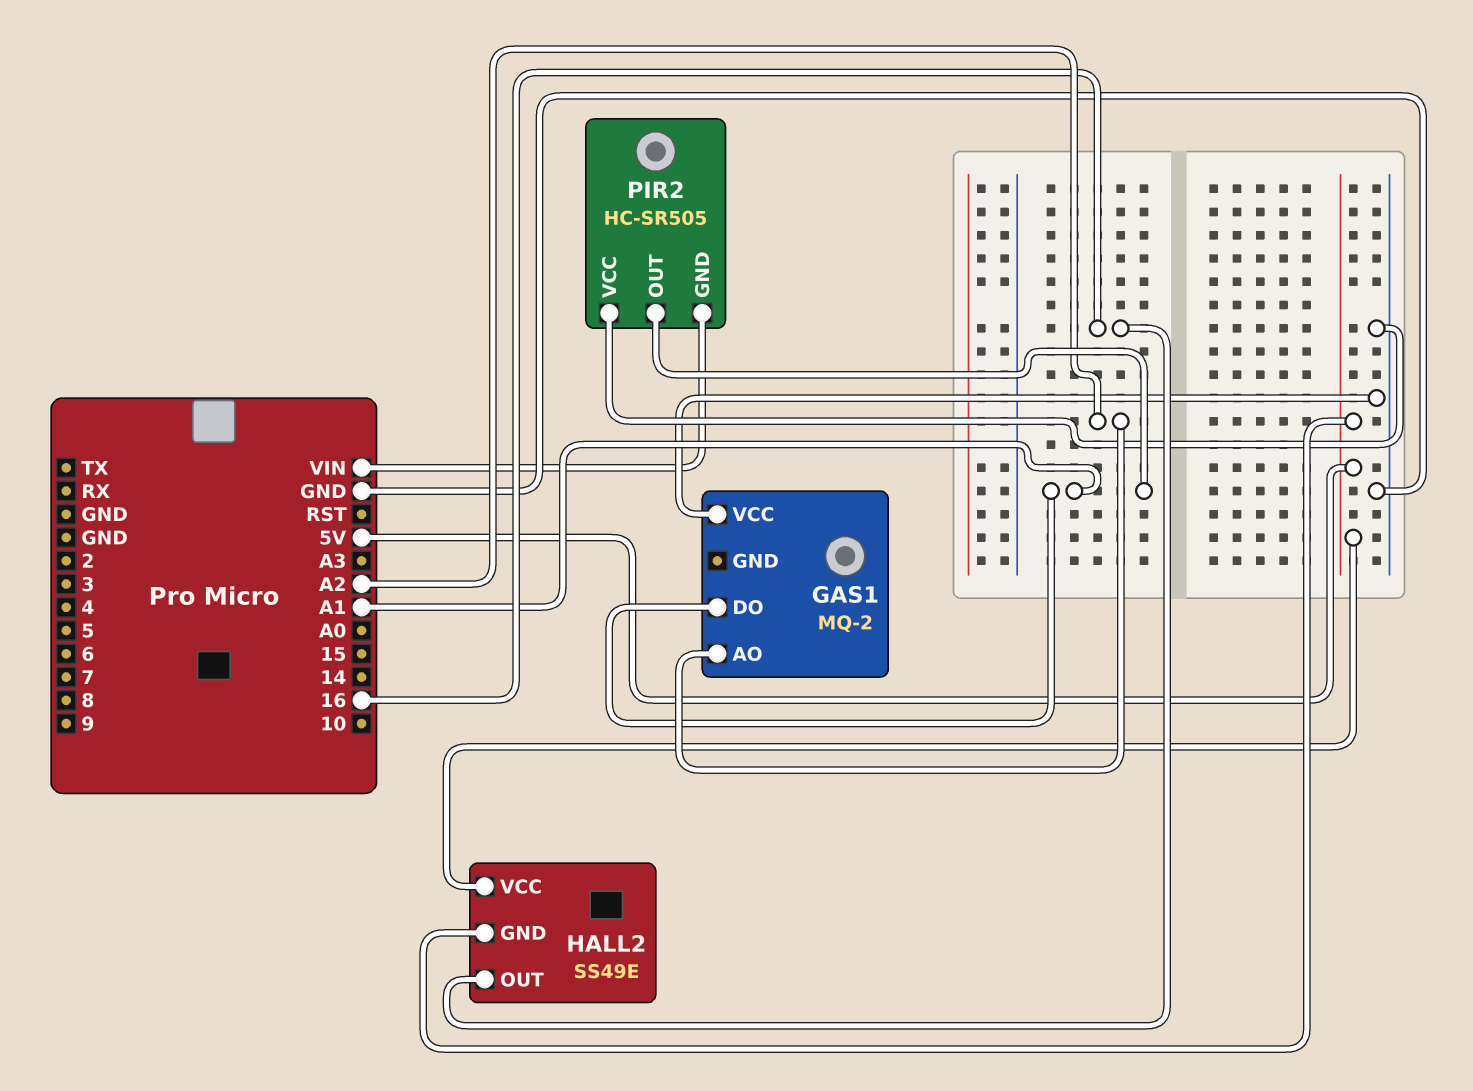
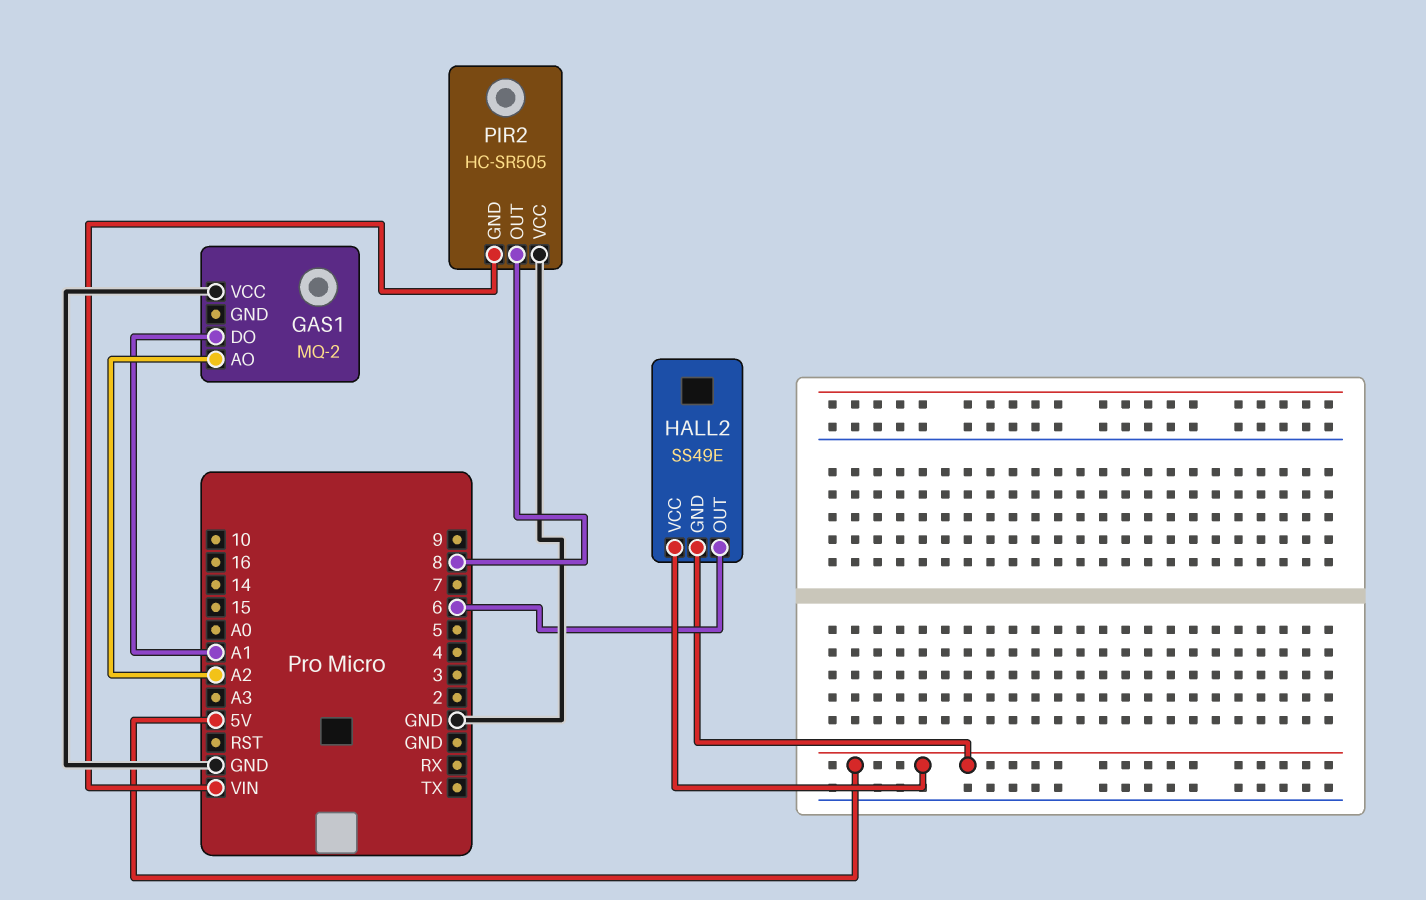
HALL2 pin OUT: 16 -> 6
PIR2 pin OUT: A1 -> 8

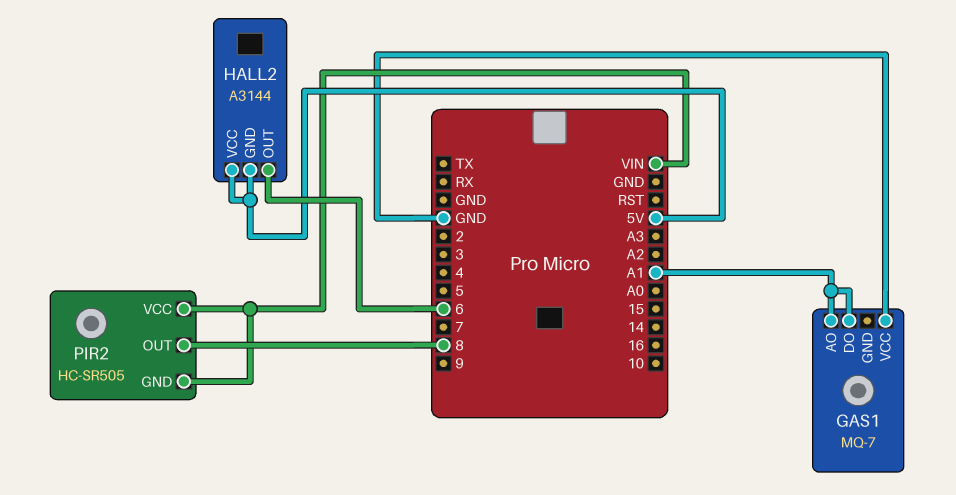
GAS1: MQ-2 -> MQ-7
GAS1 pin AO: A2 -> A1
HALL2: SS49E -> A3144
PIR2 pin VCC: GND -> VIN

